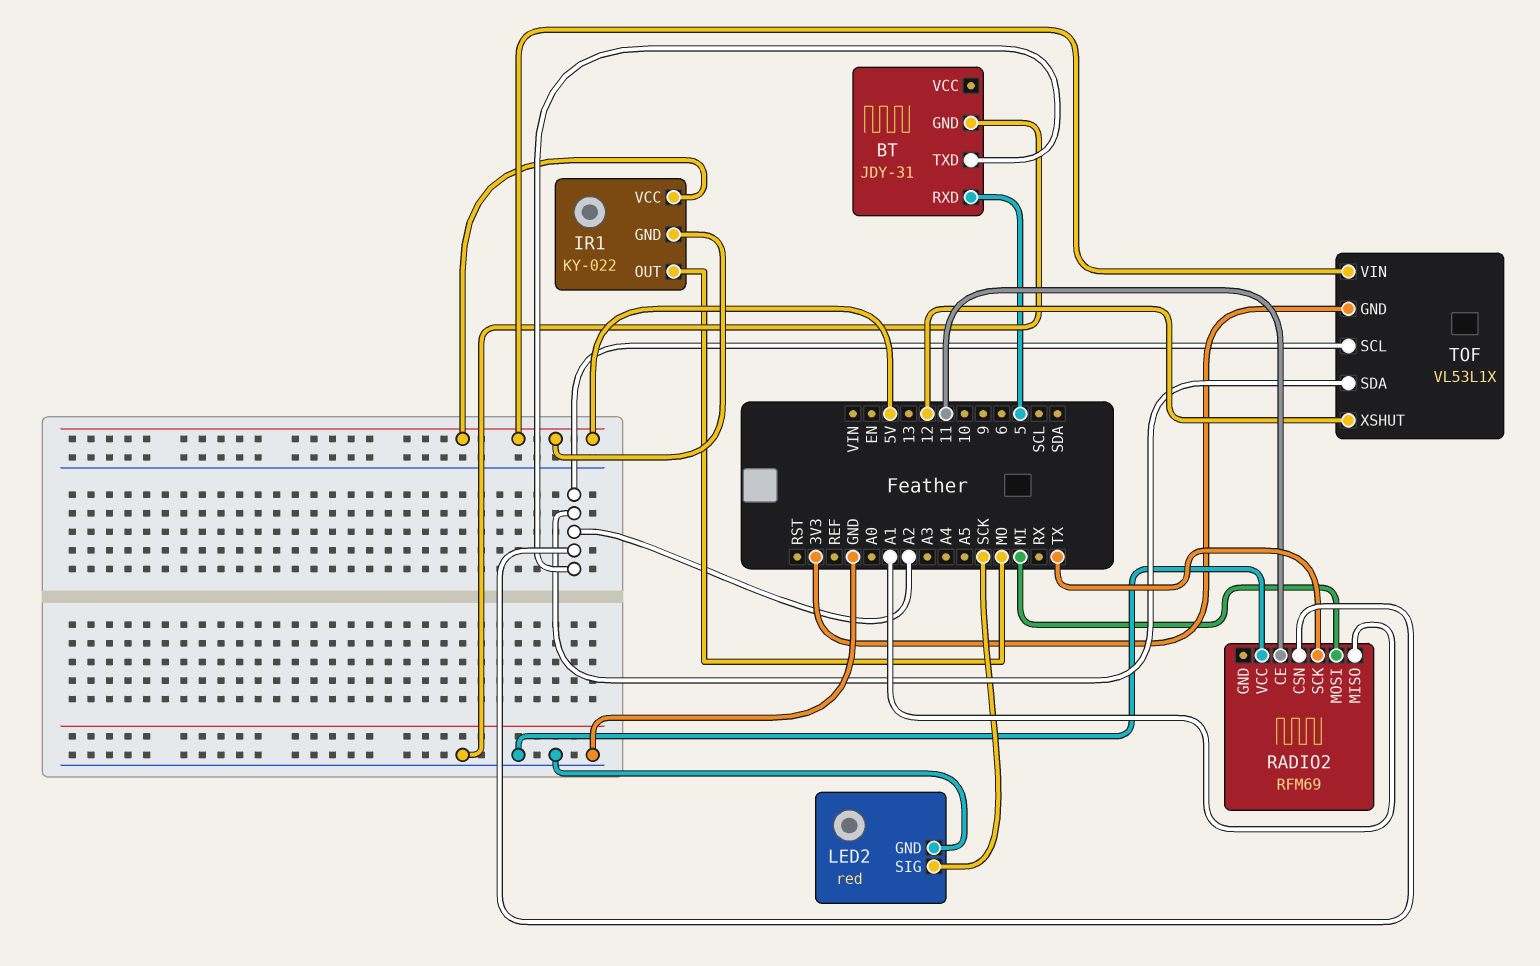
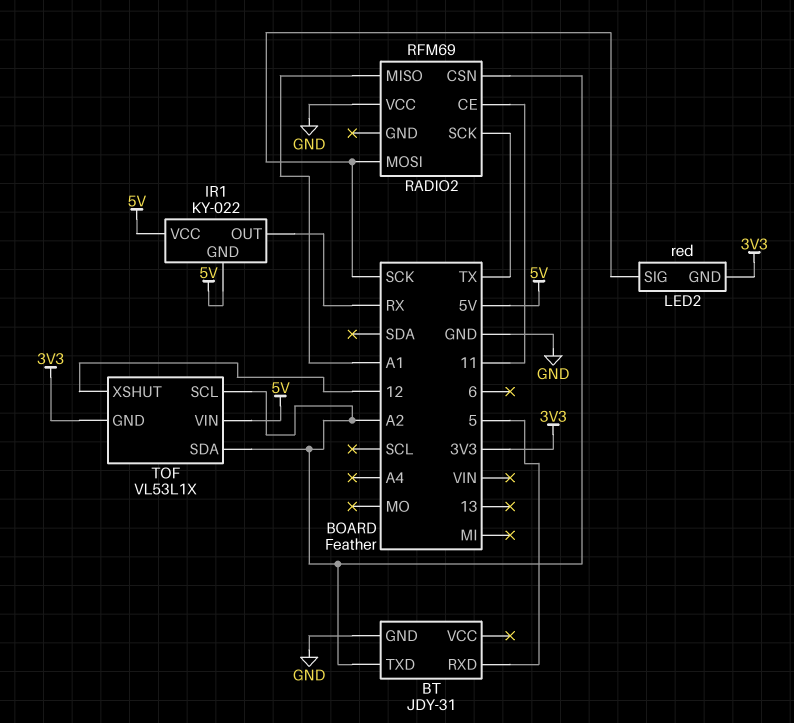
IR1 pin OUT: MO -> RX
LED2 pin GND: GND -> 3V3
RADIO2 pin MOSI: MI -> SCK

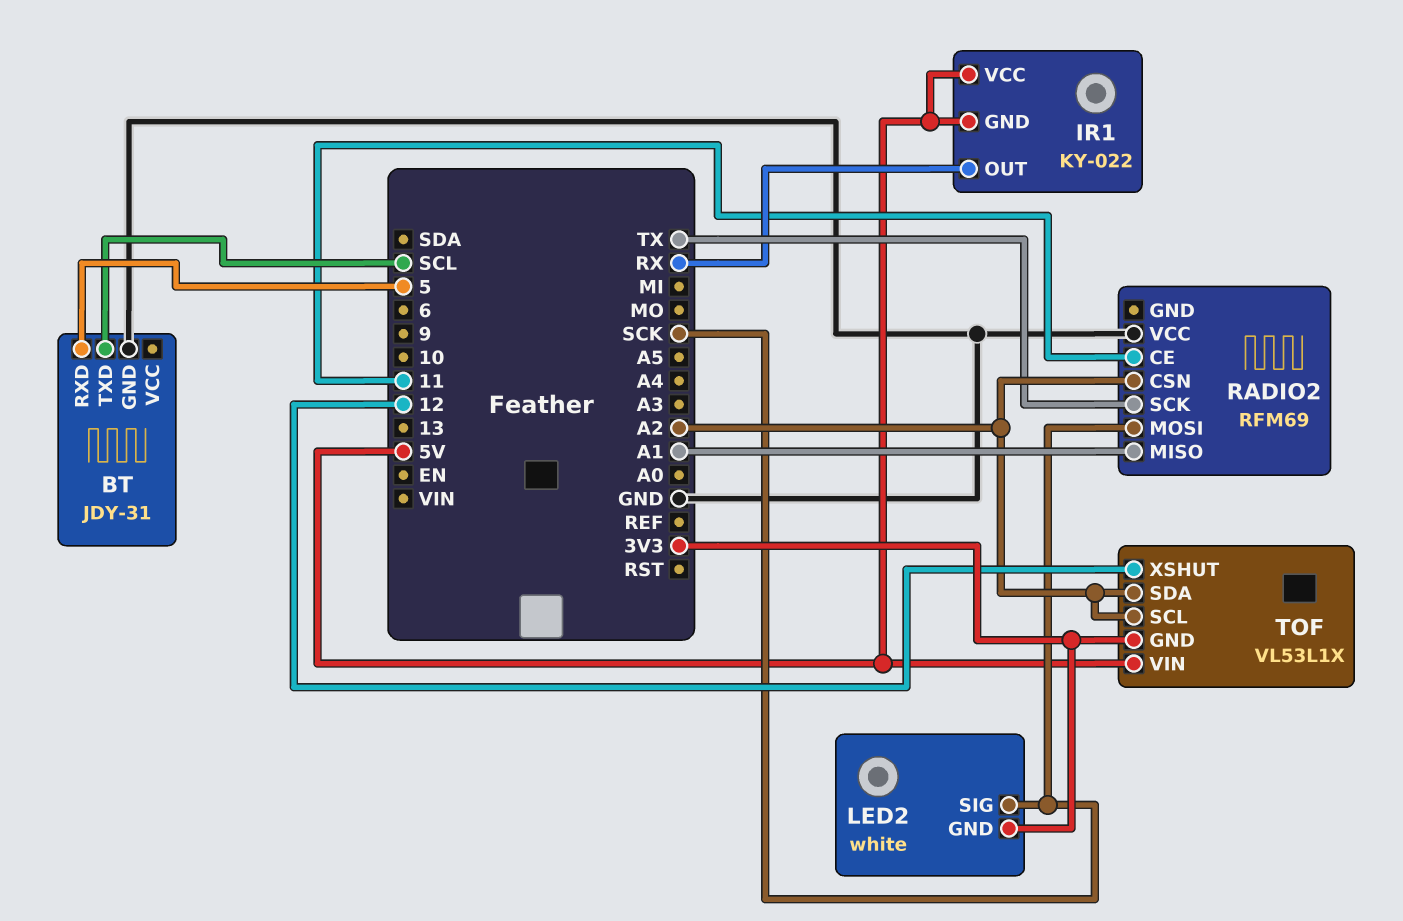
BT pin TXD: A2 -> SCL
LED2: red -> white

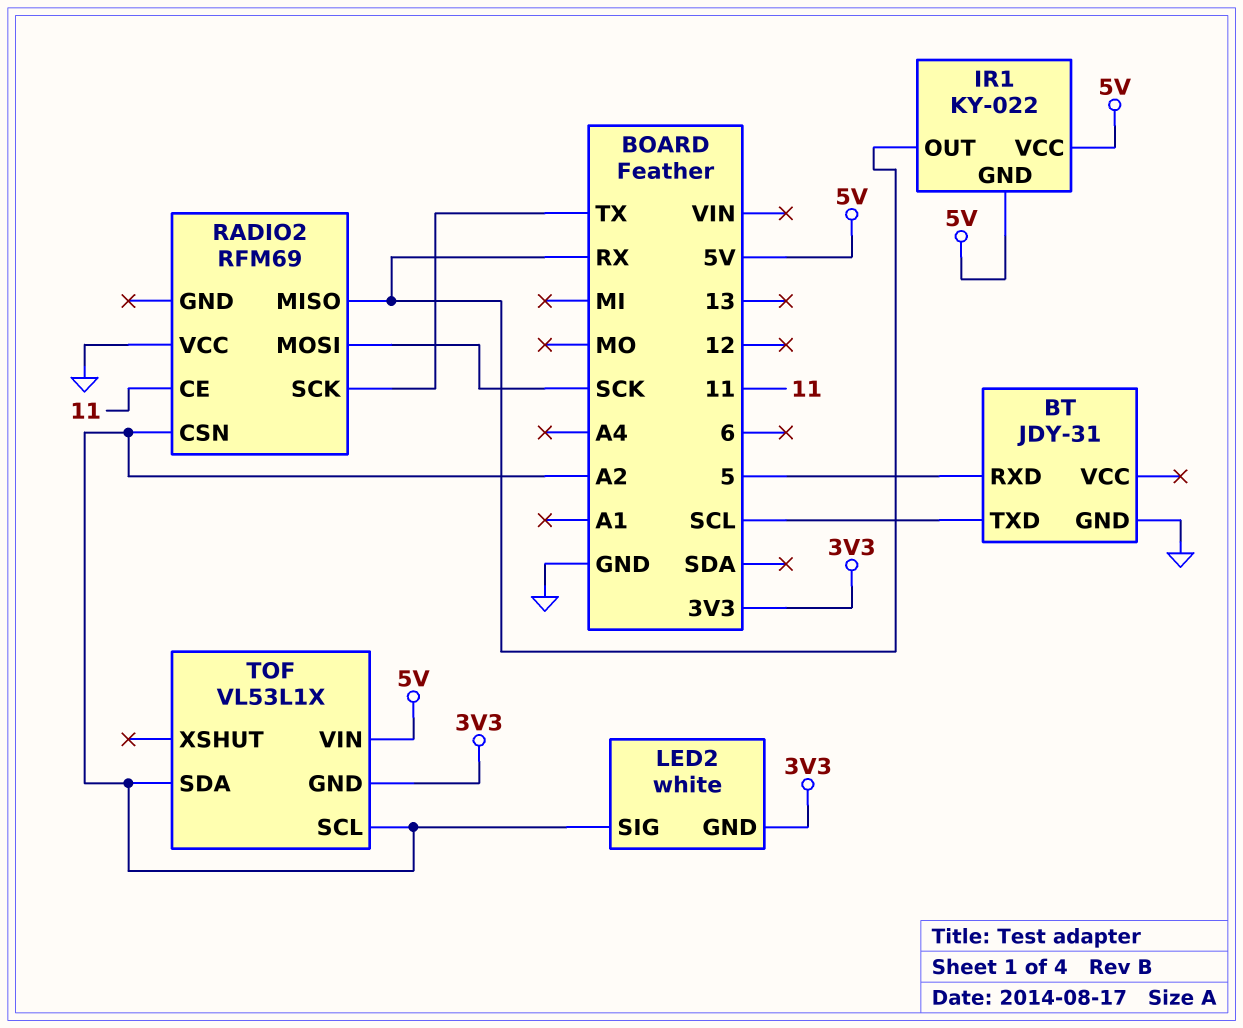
LED2 pin SIG: SCK -> A2
RADIO2 pin MISO: A1 -> RX
TOF pin XSHUT: 12 -> none

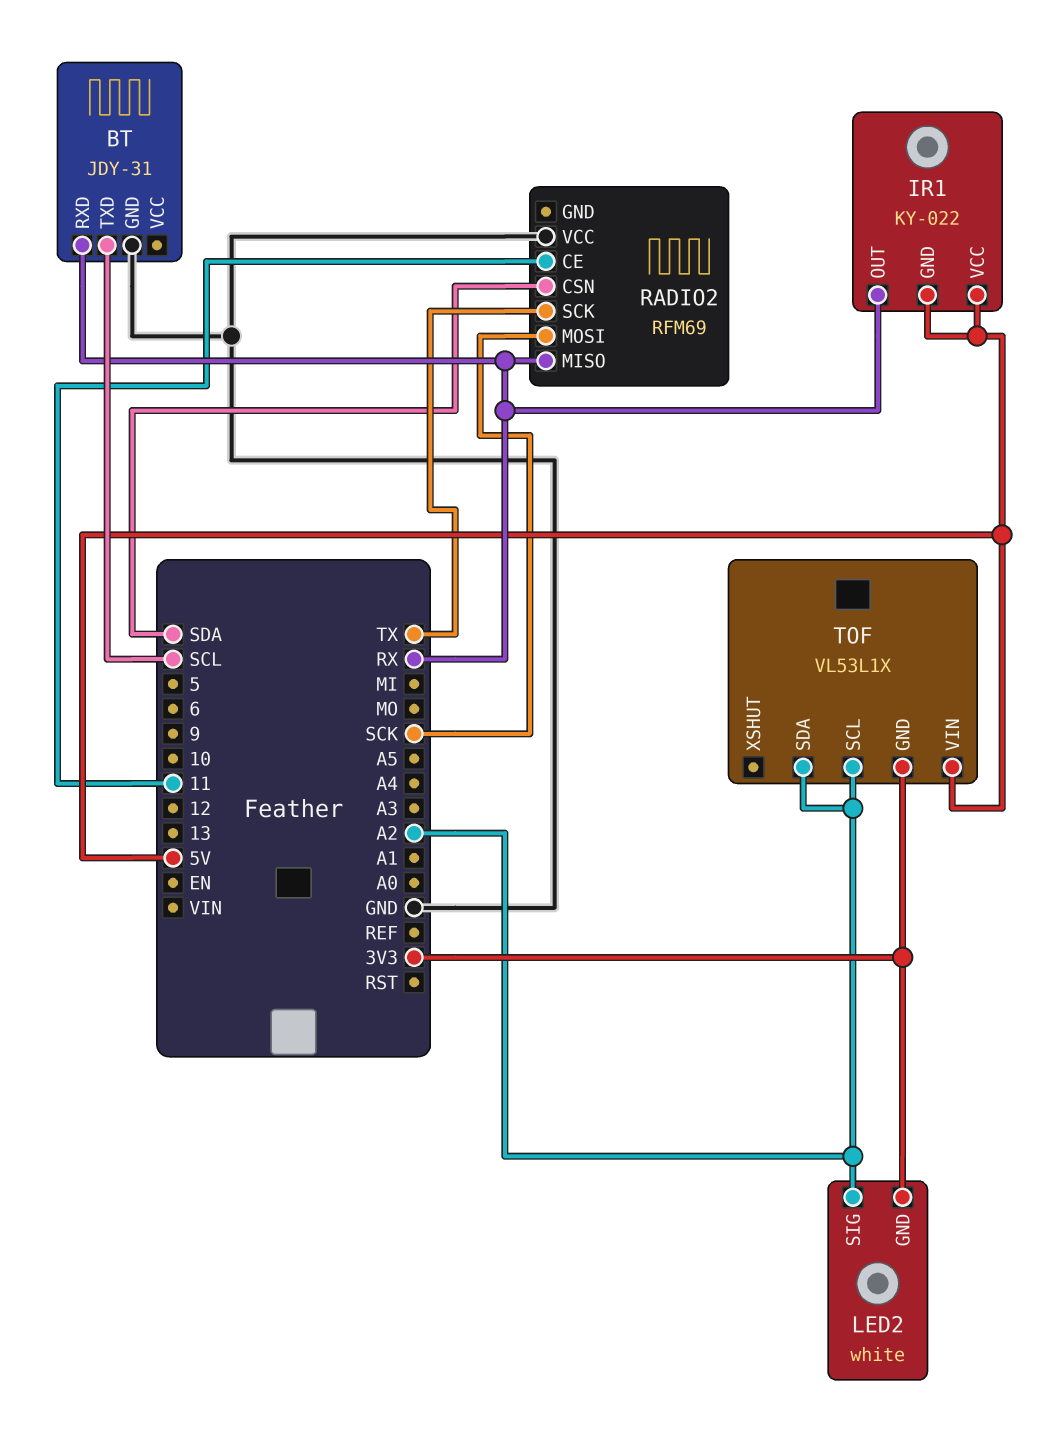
BT pin RXD: 5 -> RX
RADIO2 pin CSN: A2 -> SDA

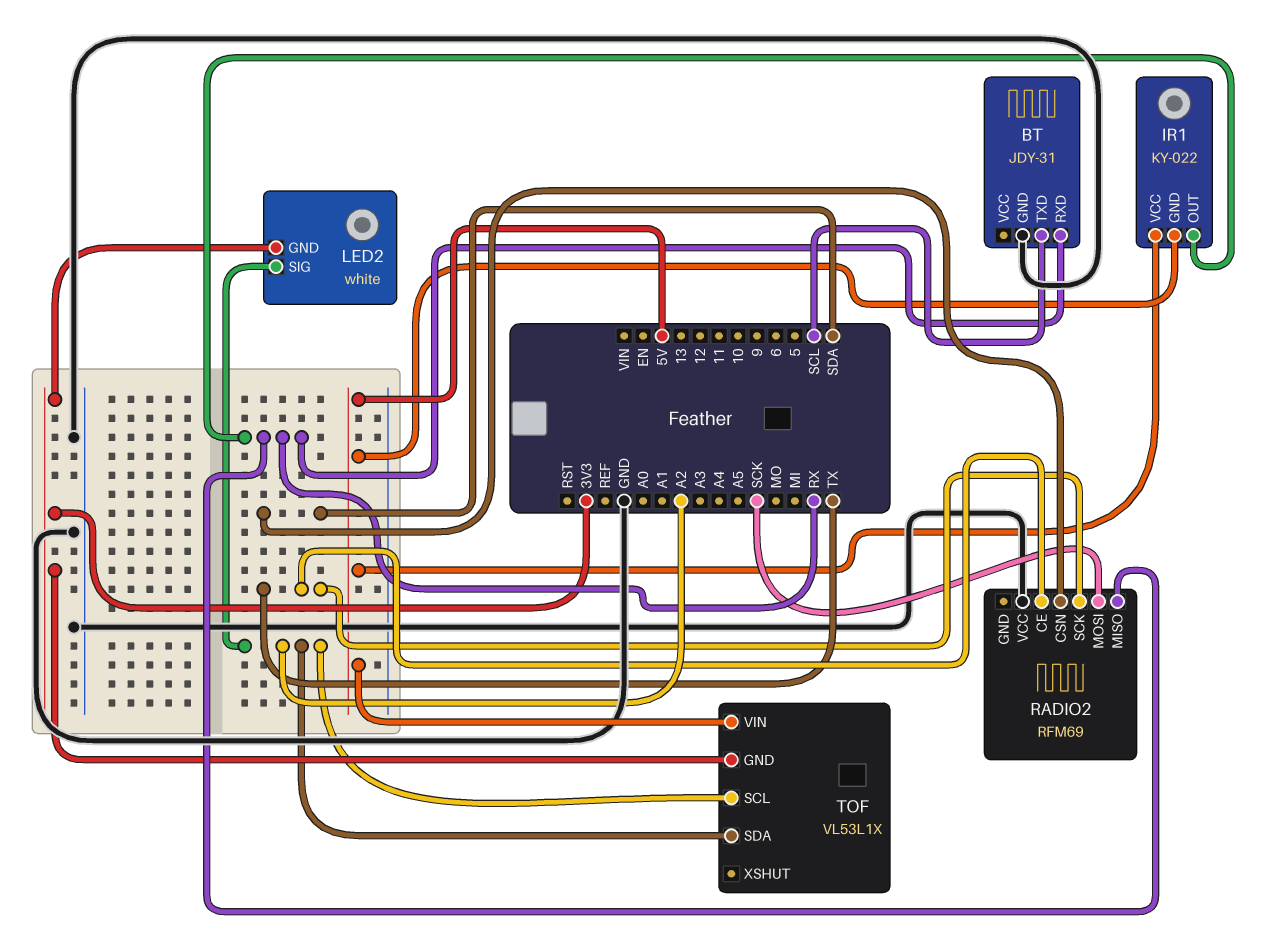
RADIO2 pin CE: 11 -> TX

